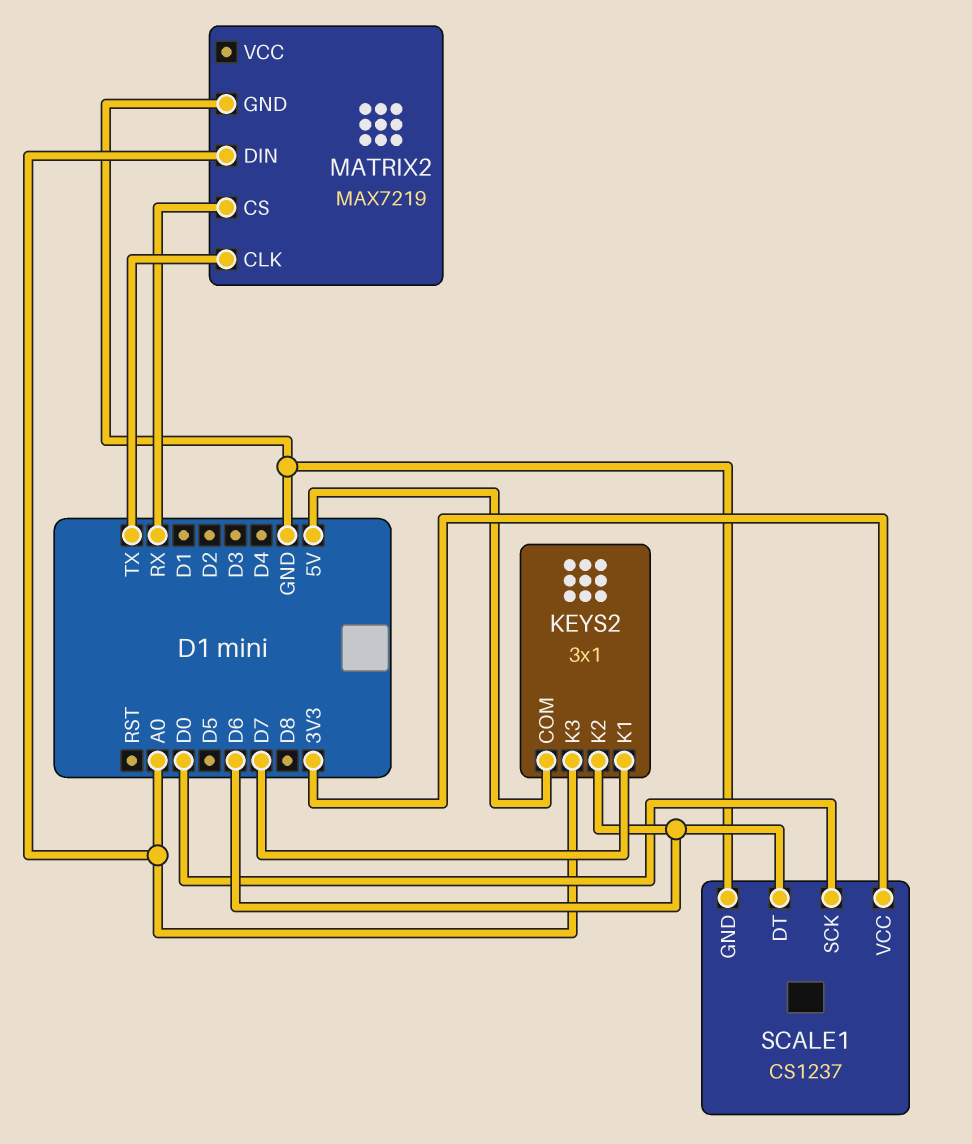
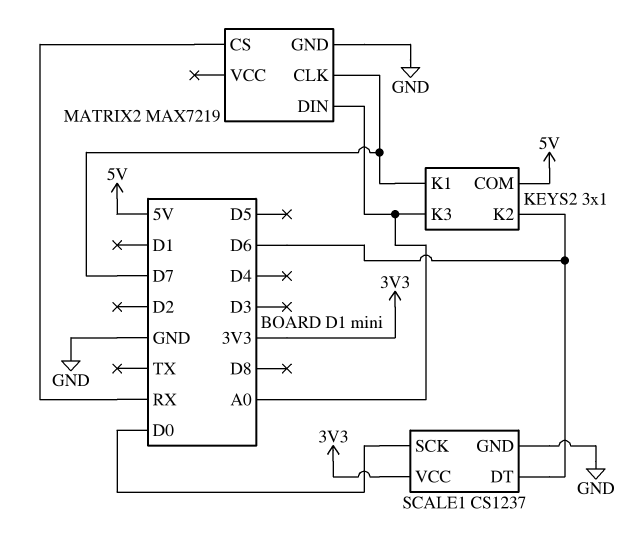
MATRIX2 pin CLK: TX -> D7

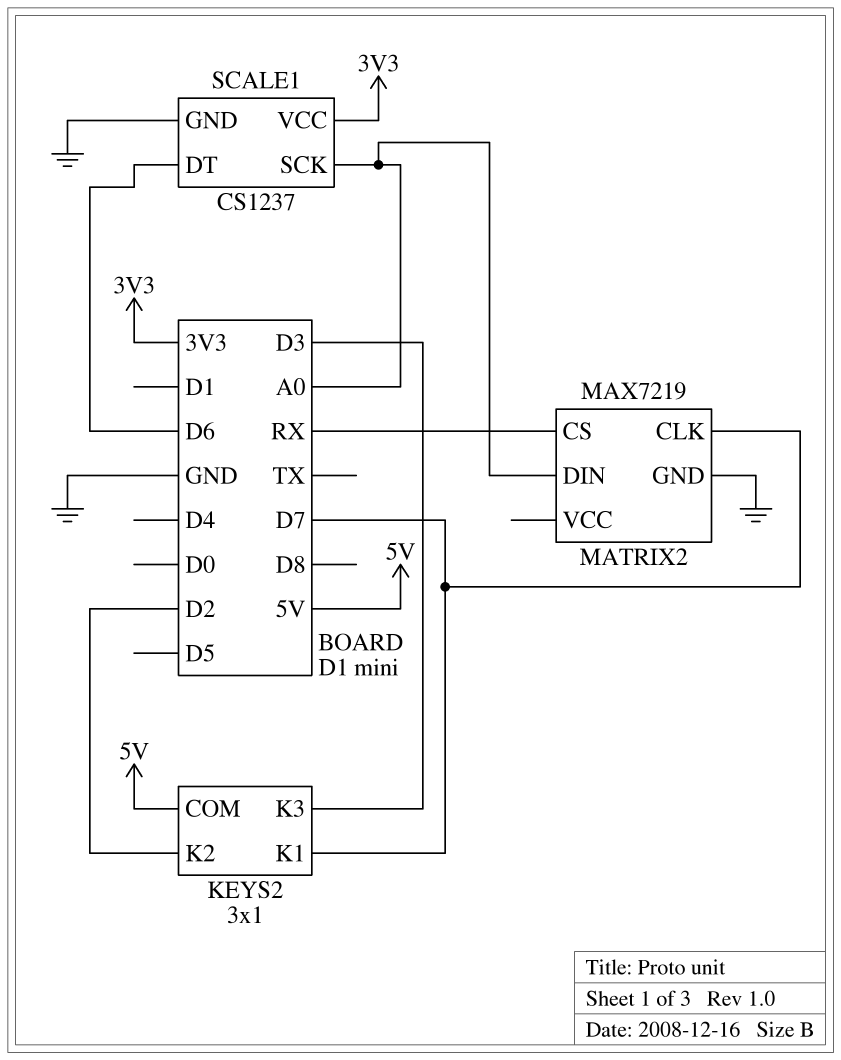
KEYS2 pin K2: D6 -> D2
KEYS2 pin K3: A0 -> D3
SCALE1 pin SCK: D0 -> A0

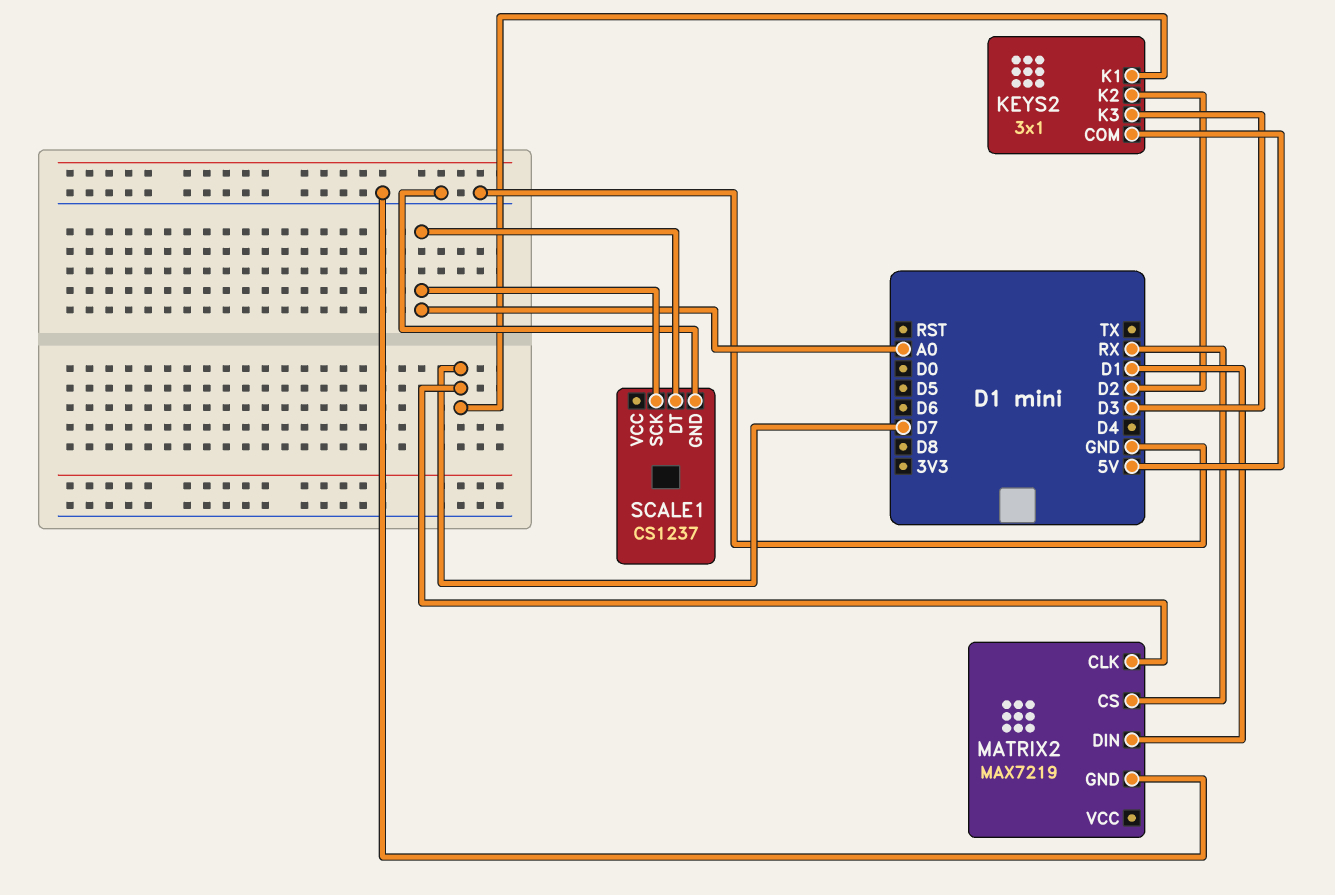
MATRIX2 pin DIN: A0 -> D1
SCALE1 pin DT: D6 -> A0
SCALE1 pin VCC: 3V3 -> none

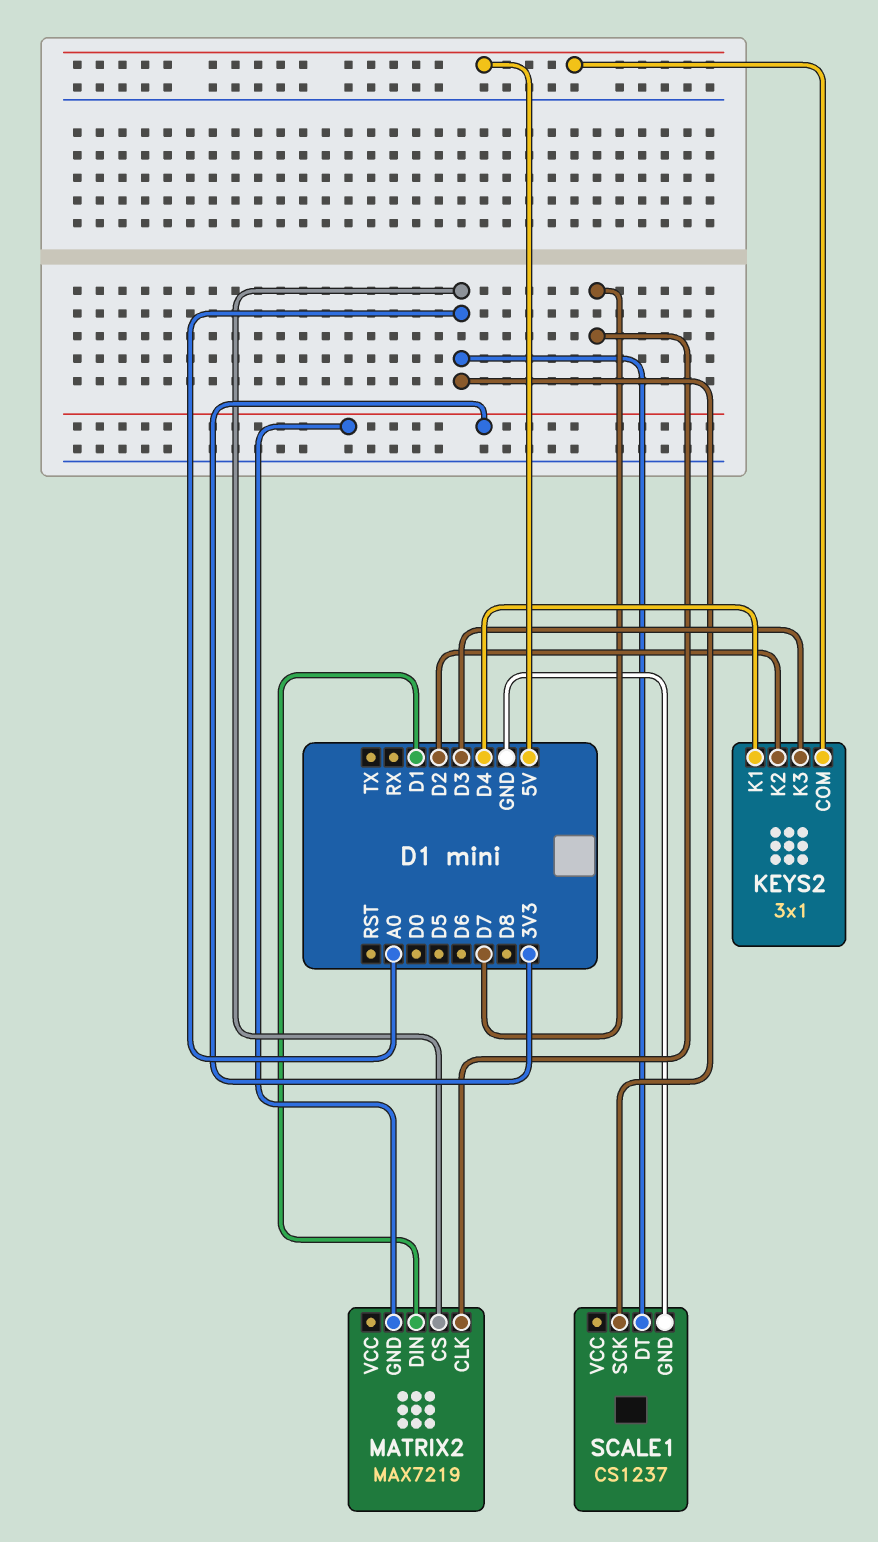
KEYS2 pin K1: D7 -> D4
MATRIX2 pin CS: RX -> A0
MATRIX2 pin GND: GND -> 3V3

